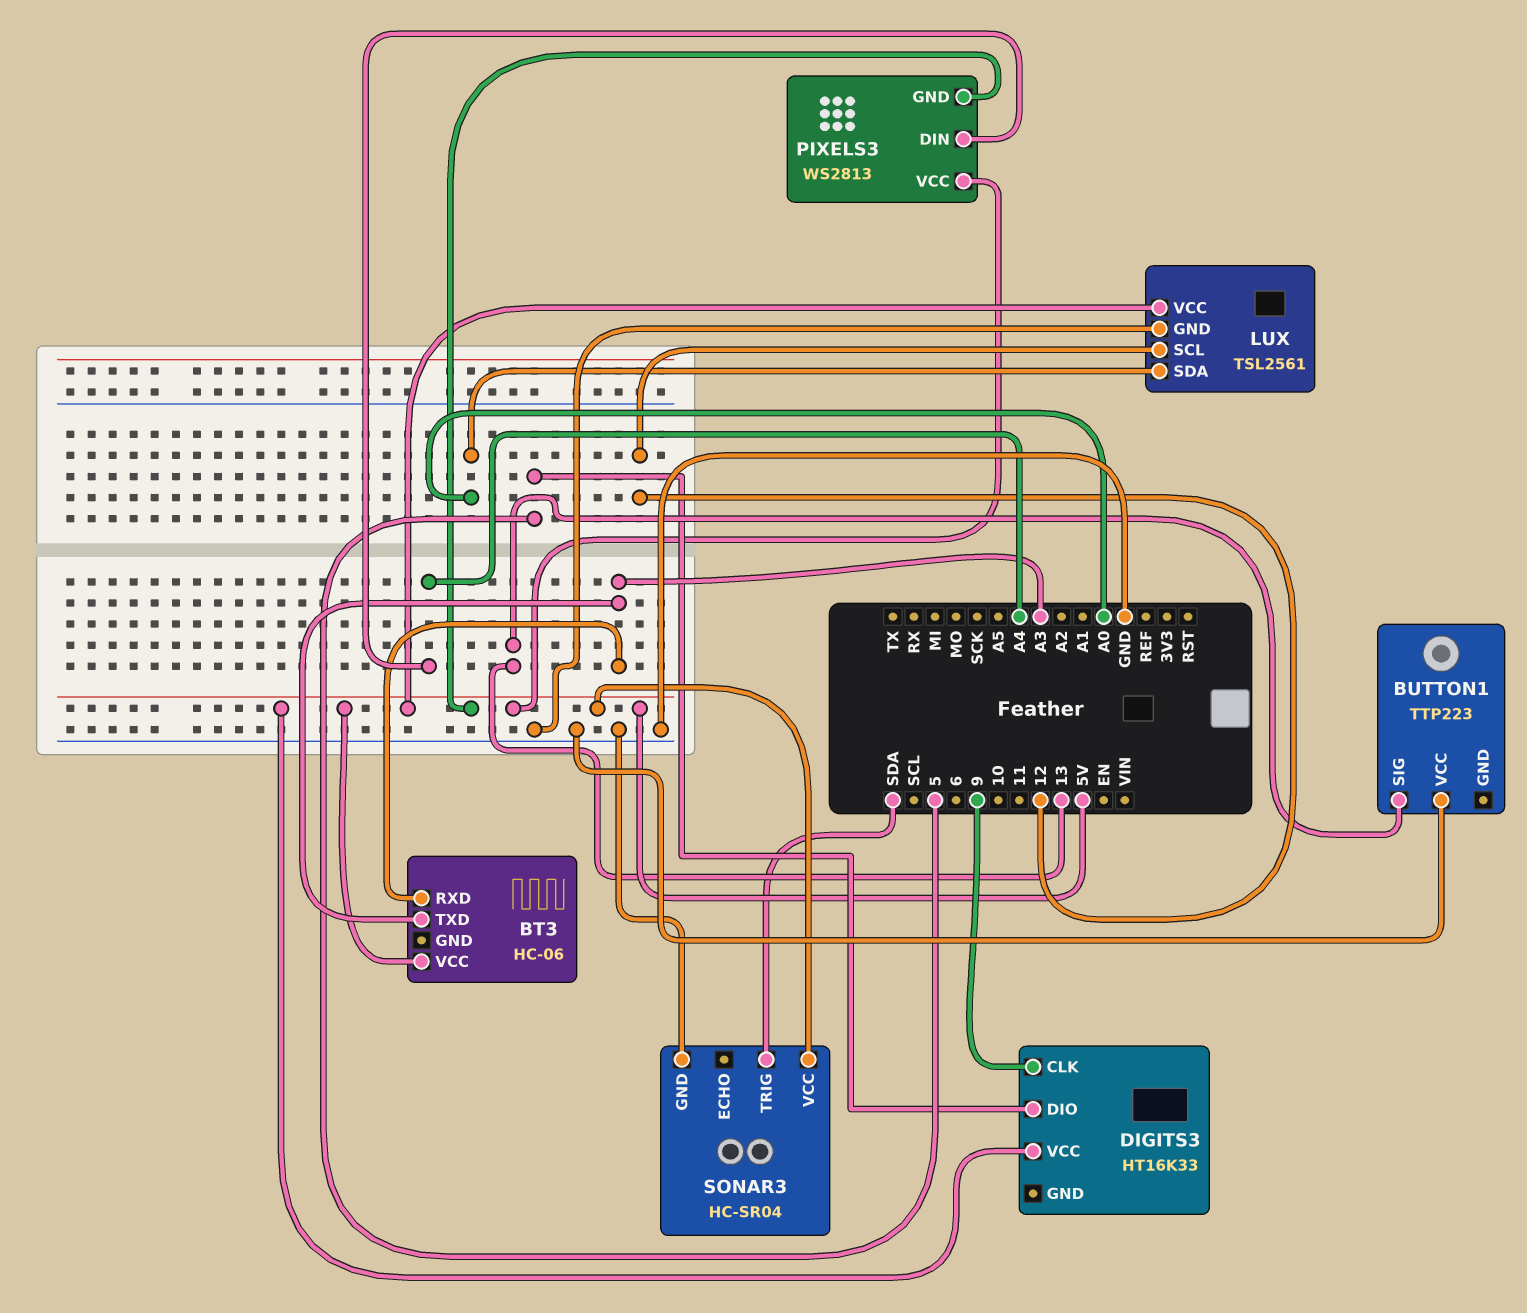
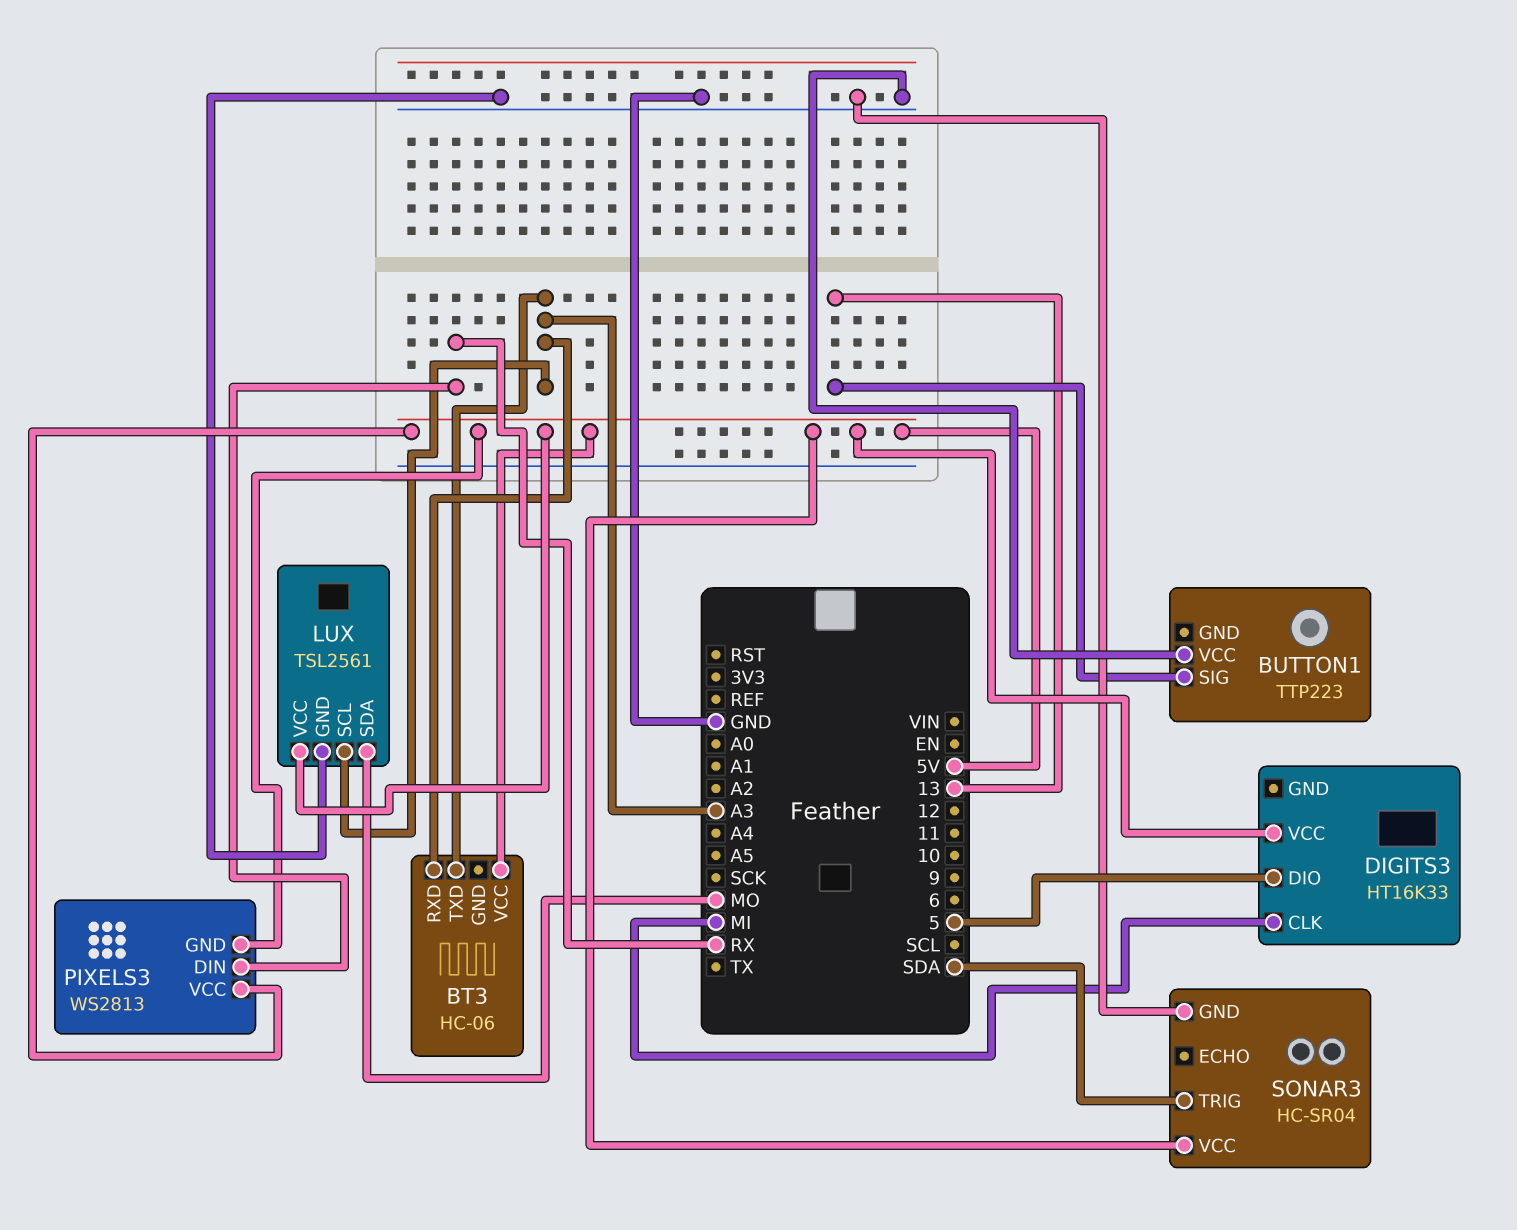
DIGITS3 pin CLK: 9 -> MI
LUX pin SCL: 12 -> A3
LUX pin SDA: A0 -> MO
PIXELS3 pin DIN: A4 -> RX

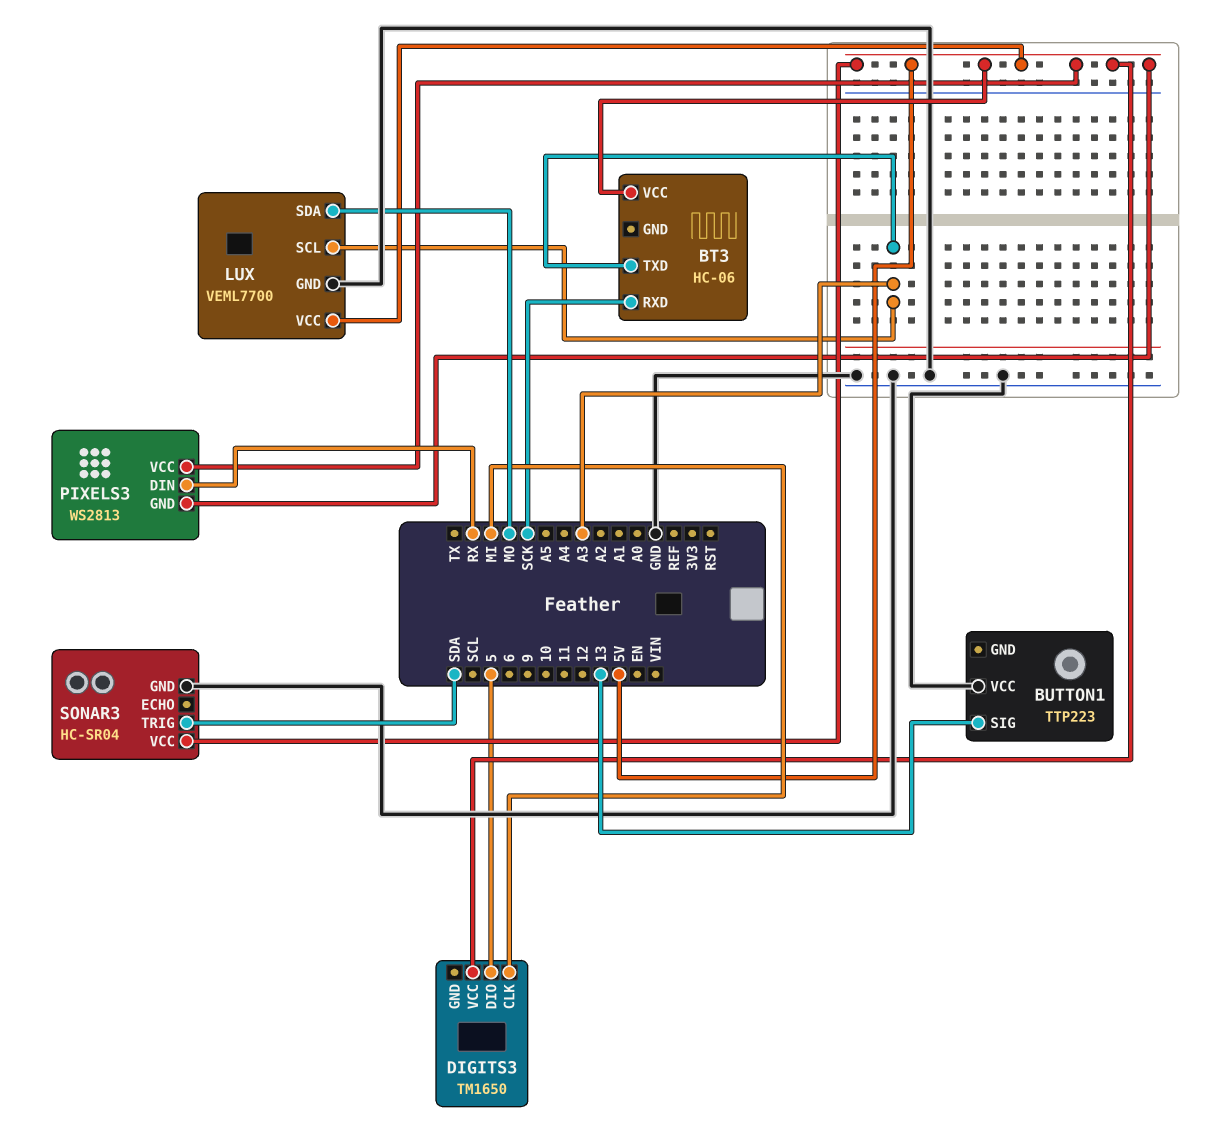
BT3 pin RXD: A3 -> SCK
DIGITS3: HT16K33 -> TM1650
LUX: TSL2561 -> VEML7700

